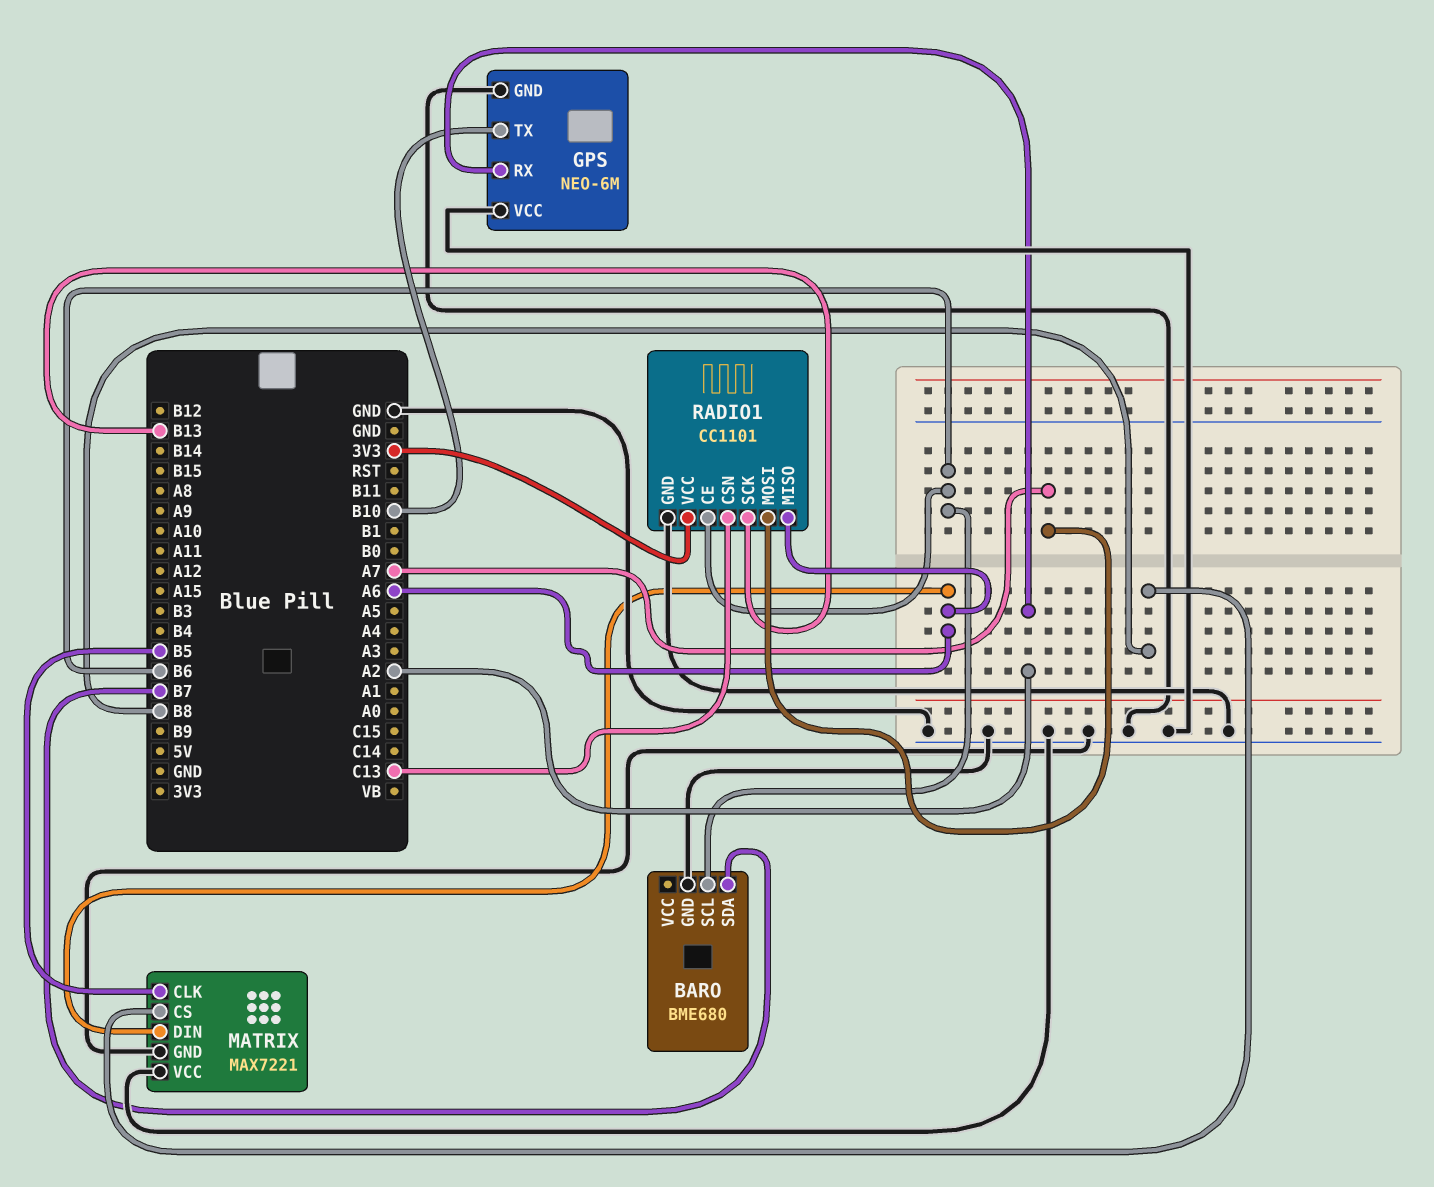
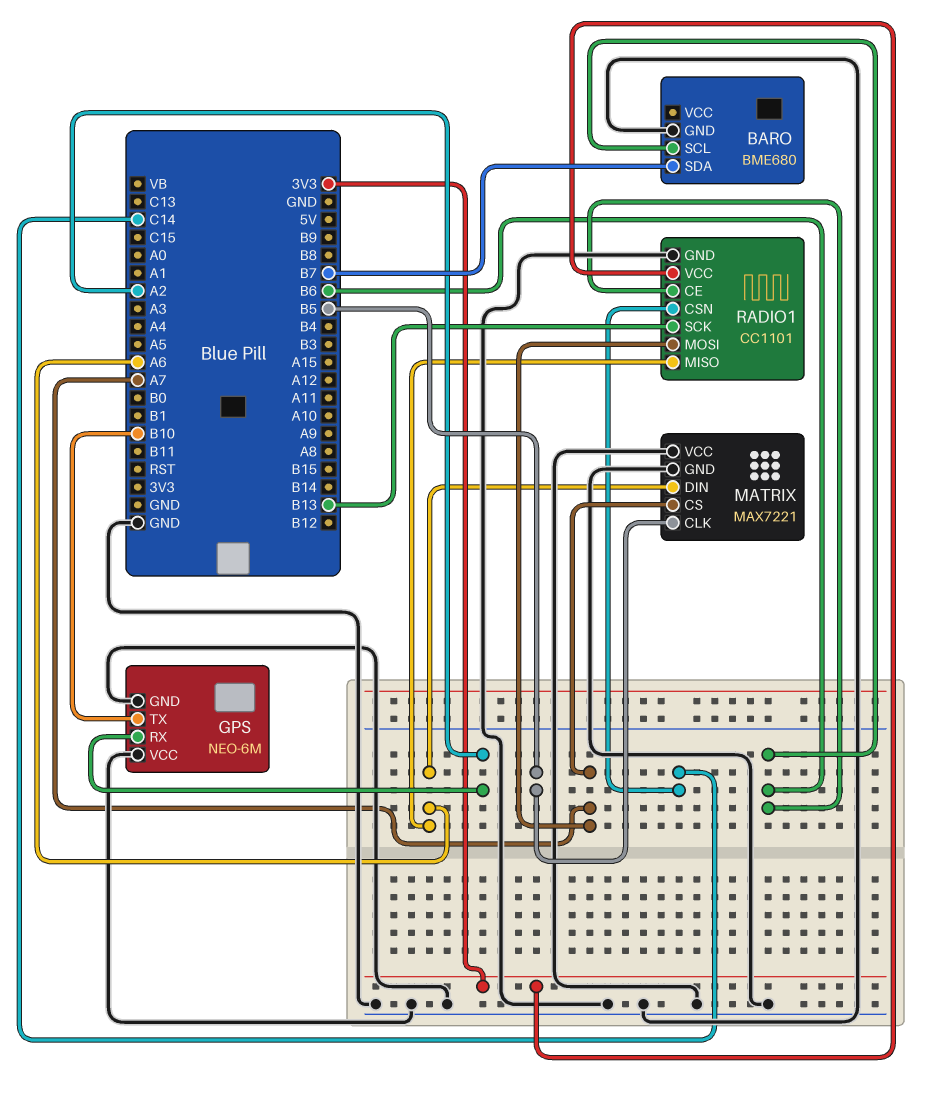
MATRIX pin CS: B8 -> A7
RADIO1 pin CSN: C13 -> C14

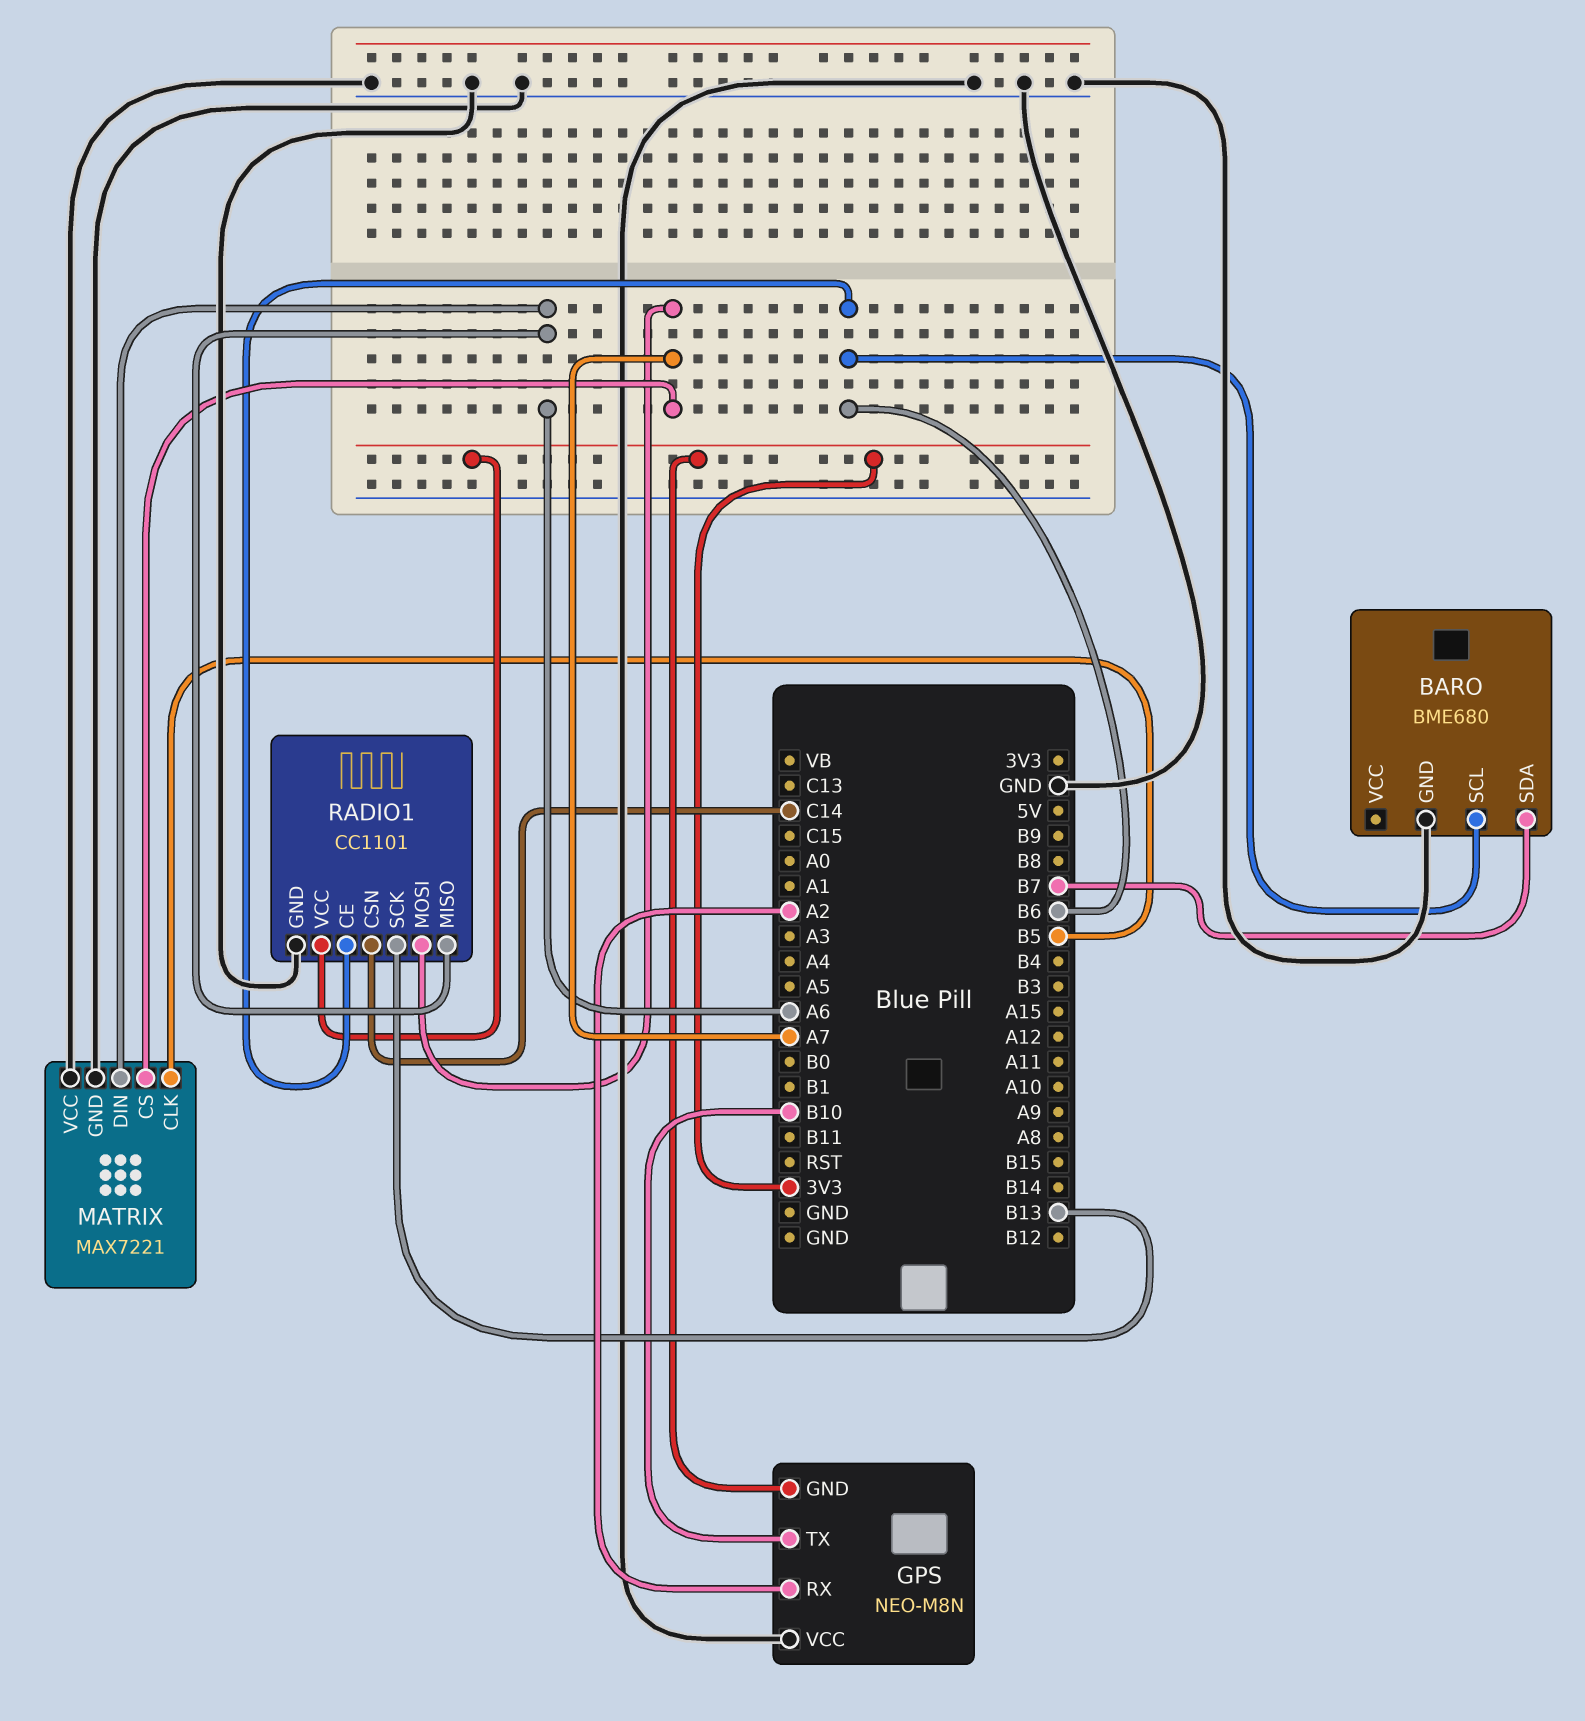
GPS: NEO-6M -> NEO-M8N
GPS pin GND: GND -> 3V3

